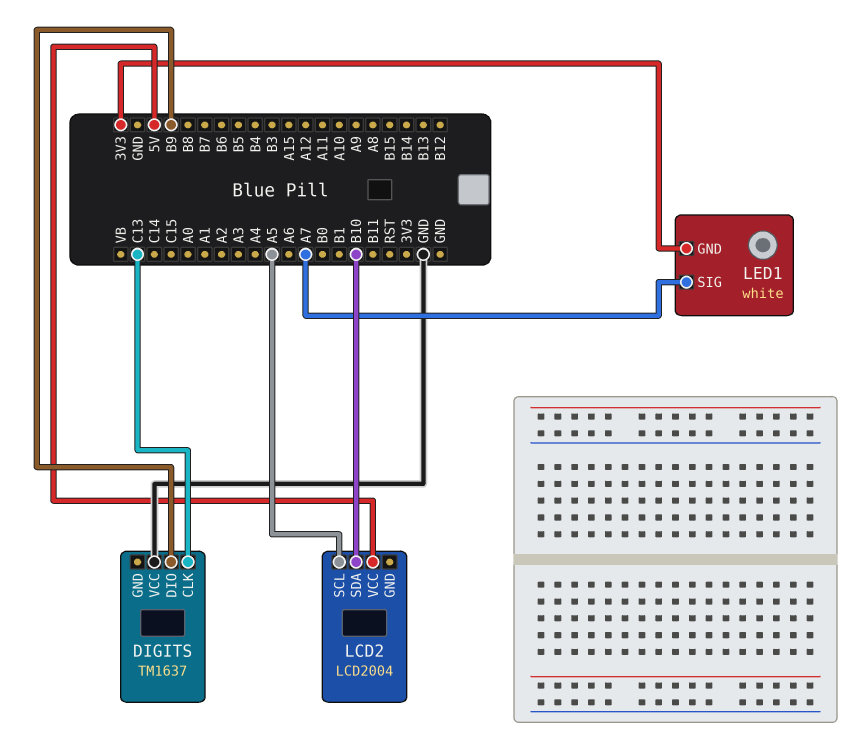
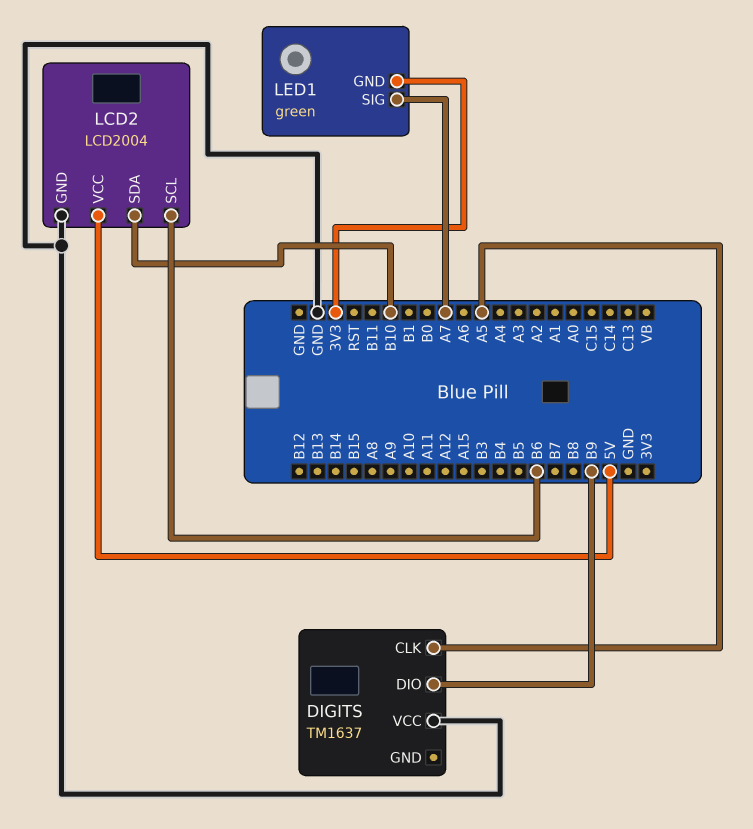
DIGITS pin CLK: C13 -> A5
LCD2 pin GND: none -> GND
LCD2 pin SCL: A5 -> B6
LED1: white -> green

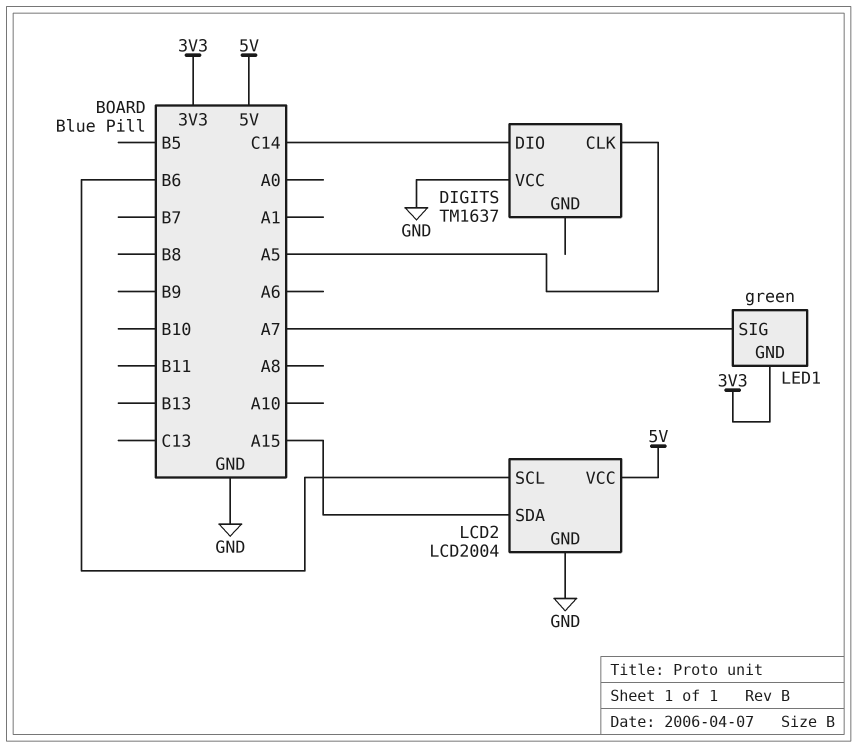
DIGITS pin DIO: B9 -> C14
LCD2 pin SDA: B10 -> A15

